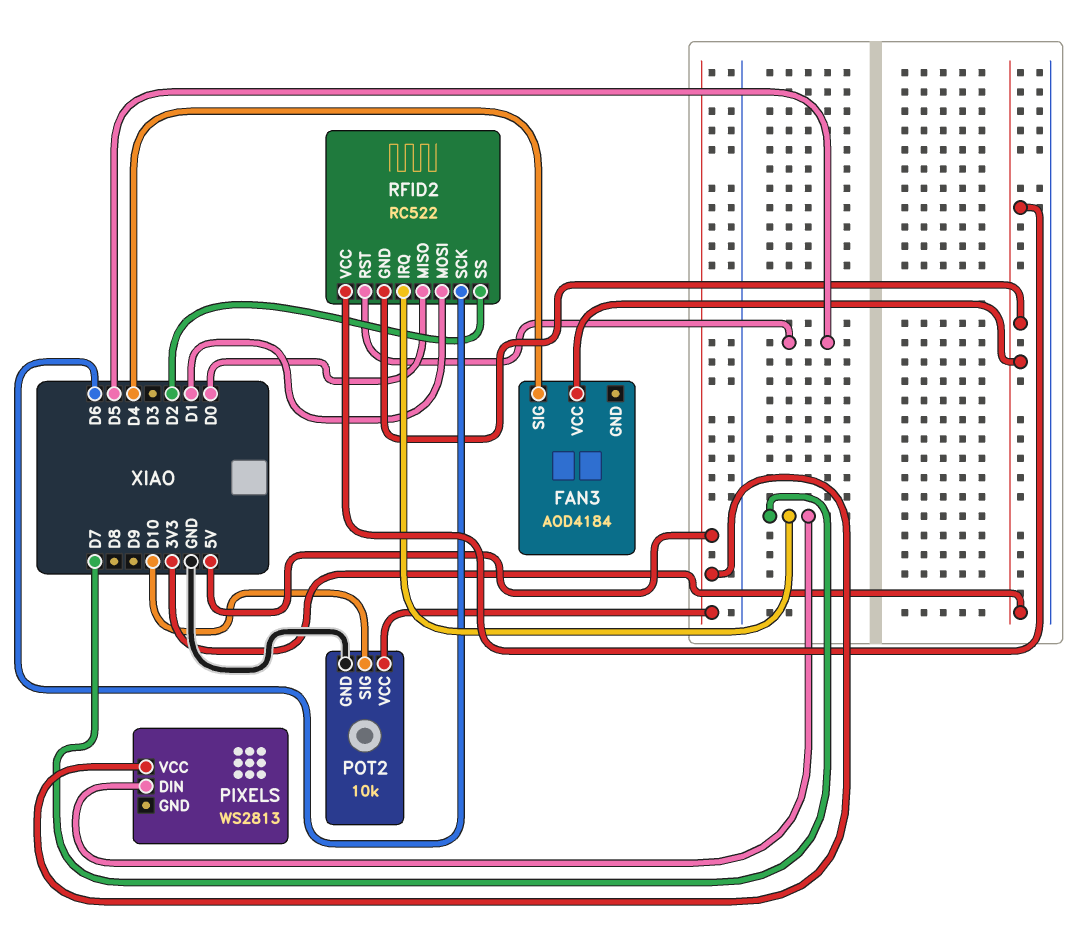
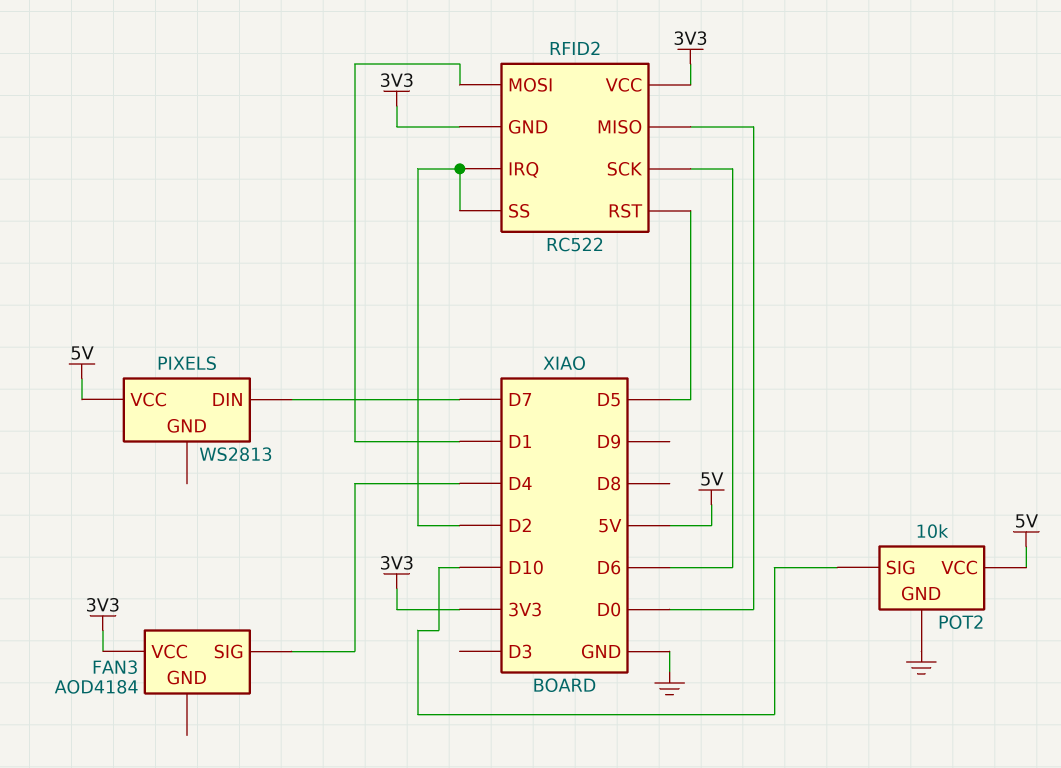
RFID2 pin IRQ: D7 -> D2

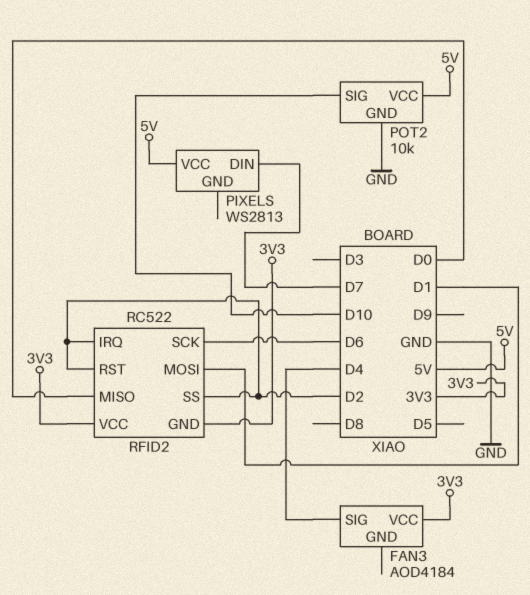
RFID2 pin RST: D5 -> D2

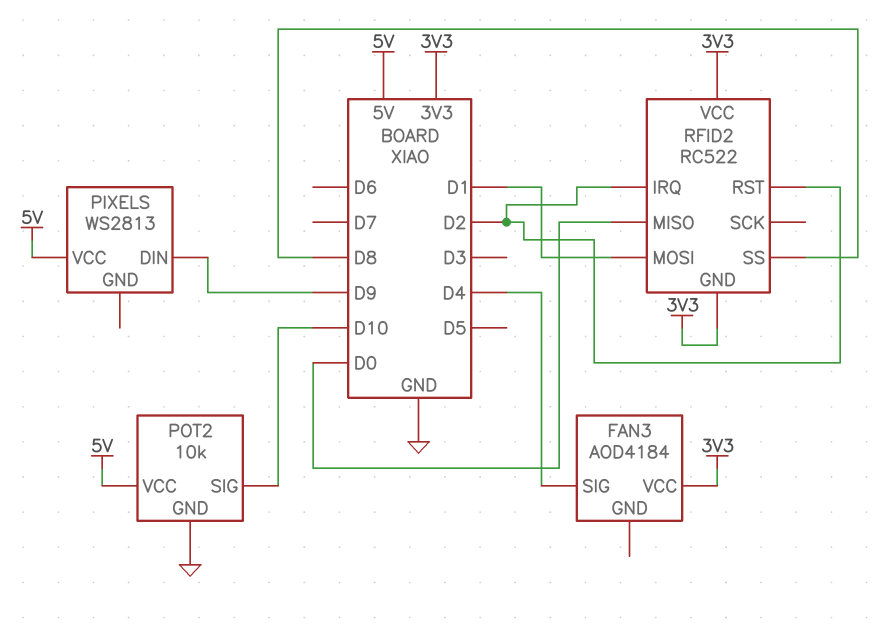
PIXELS pin DIN: D7 -> D9
RFID2 pin SCK: D6 -> none
RFID2 pin SS: D2 -> D8

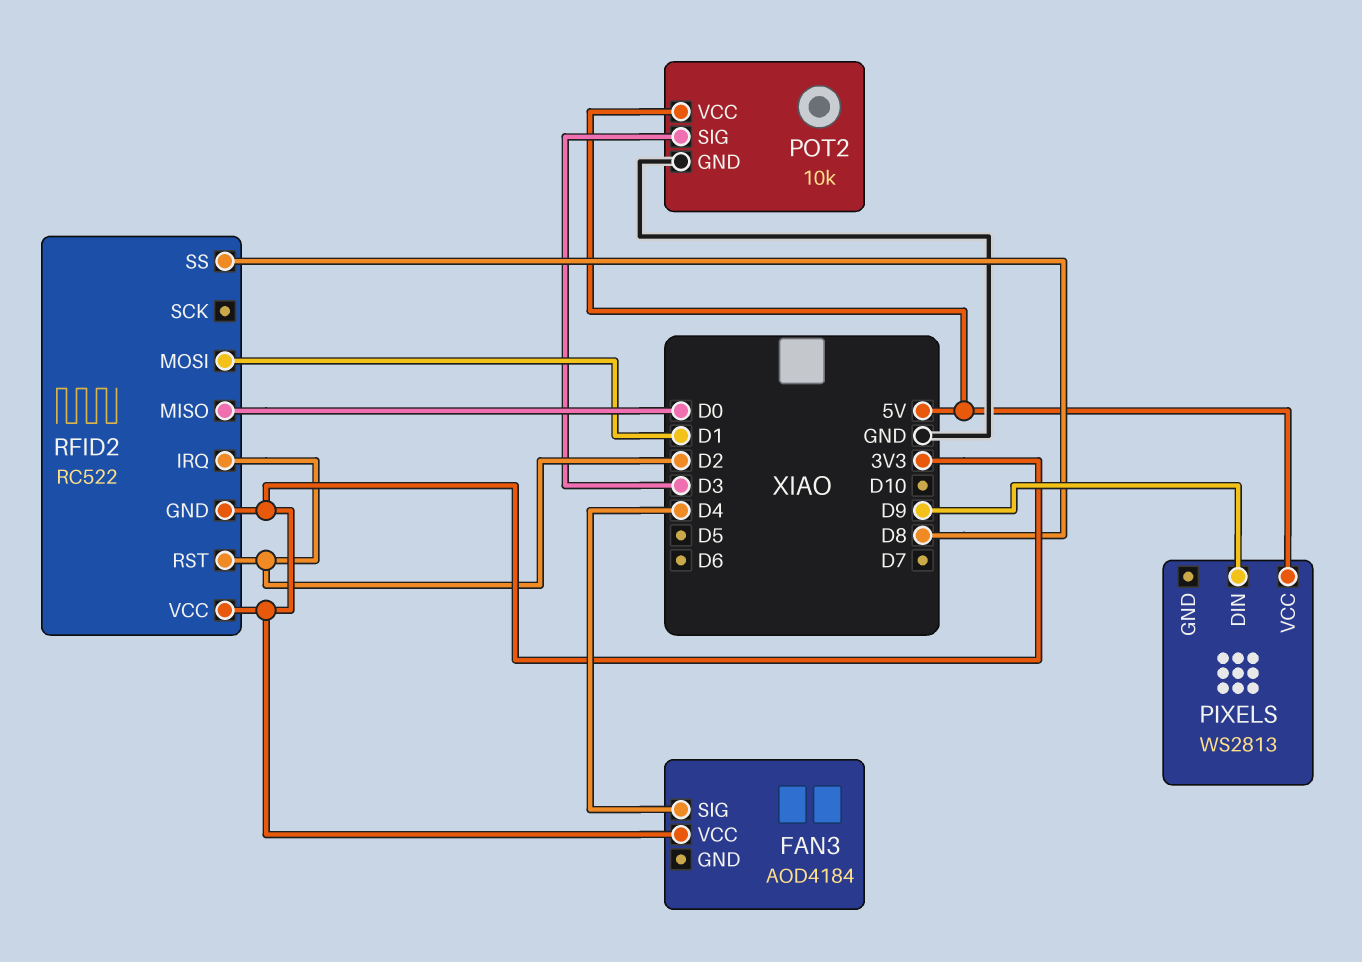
POT2 pin SIG: D10 -> D3

